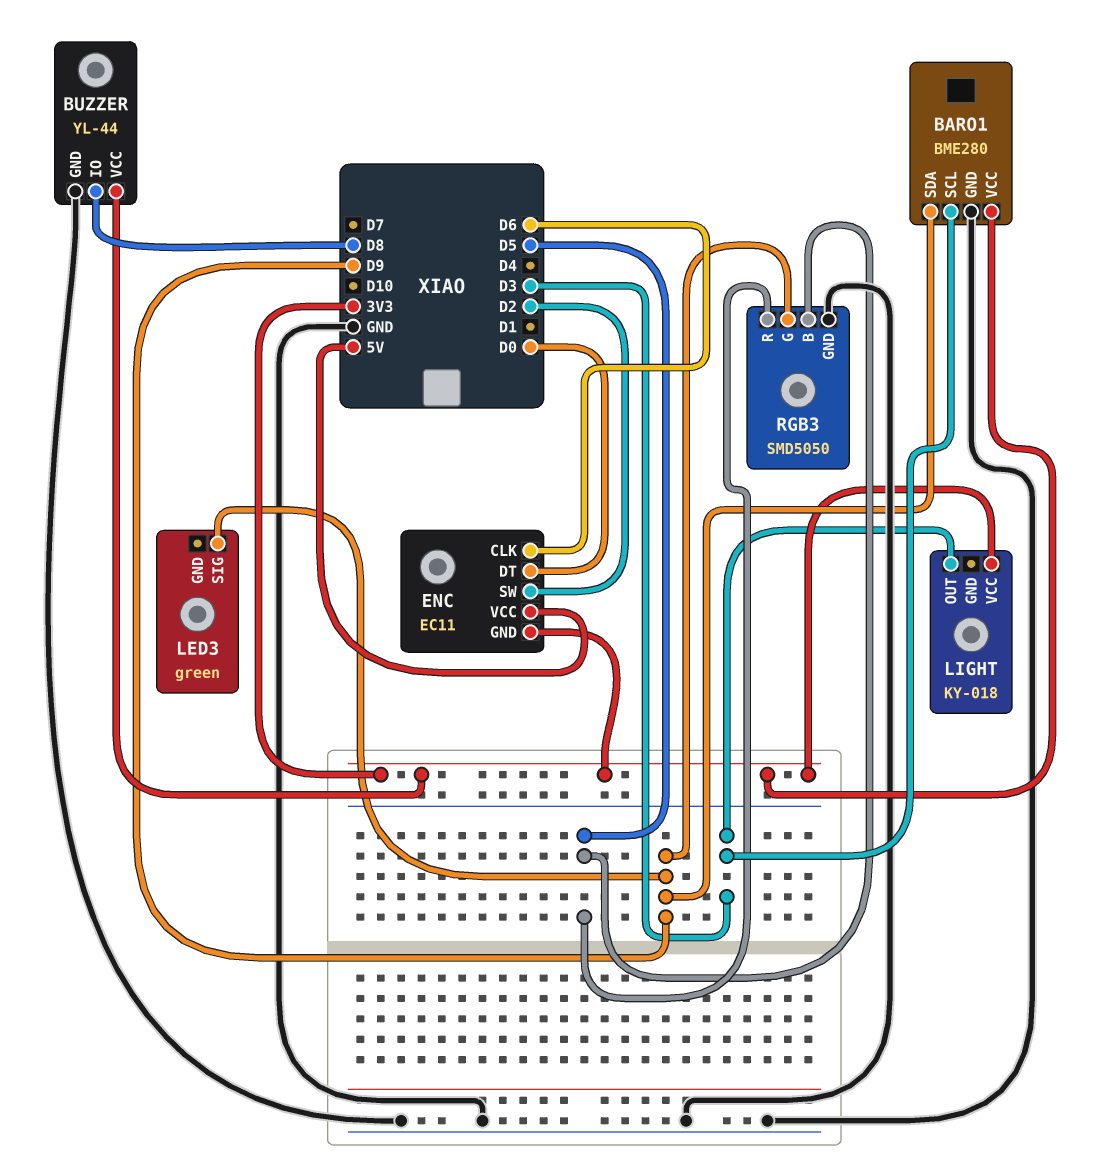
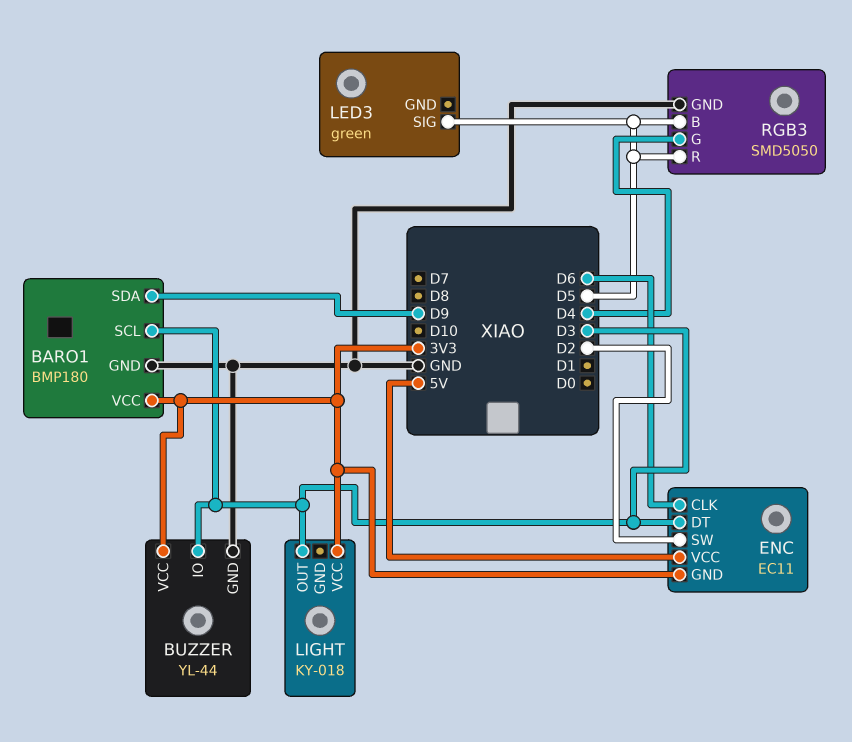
BARO1: BME280 -> BMP180
BUZZER pin IO: D8 -> D3
ENC pin DT: D0 -> D3
LED3 pin SIG: D9 -> D5
RGB3 pin G: D9 -> D4

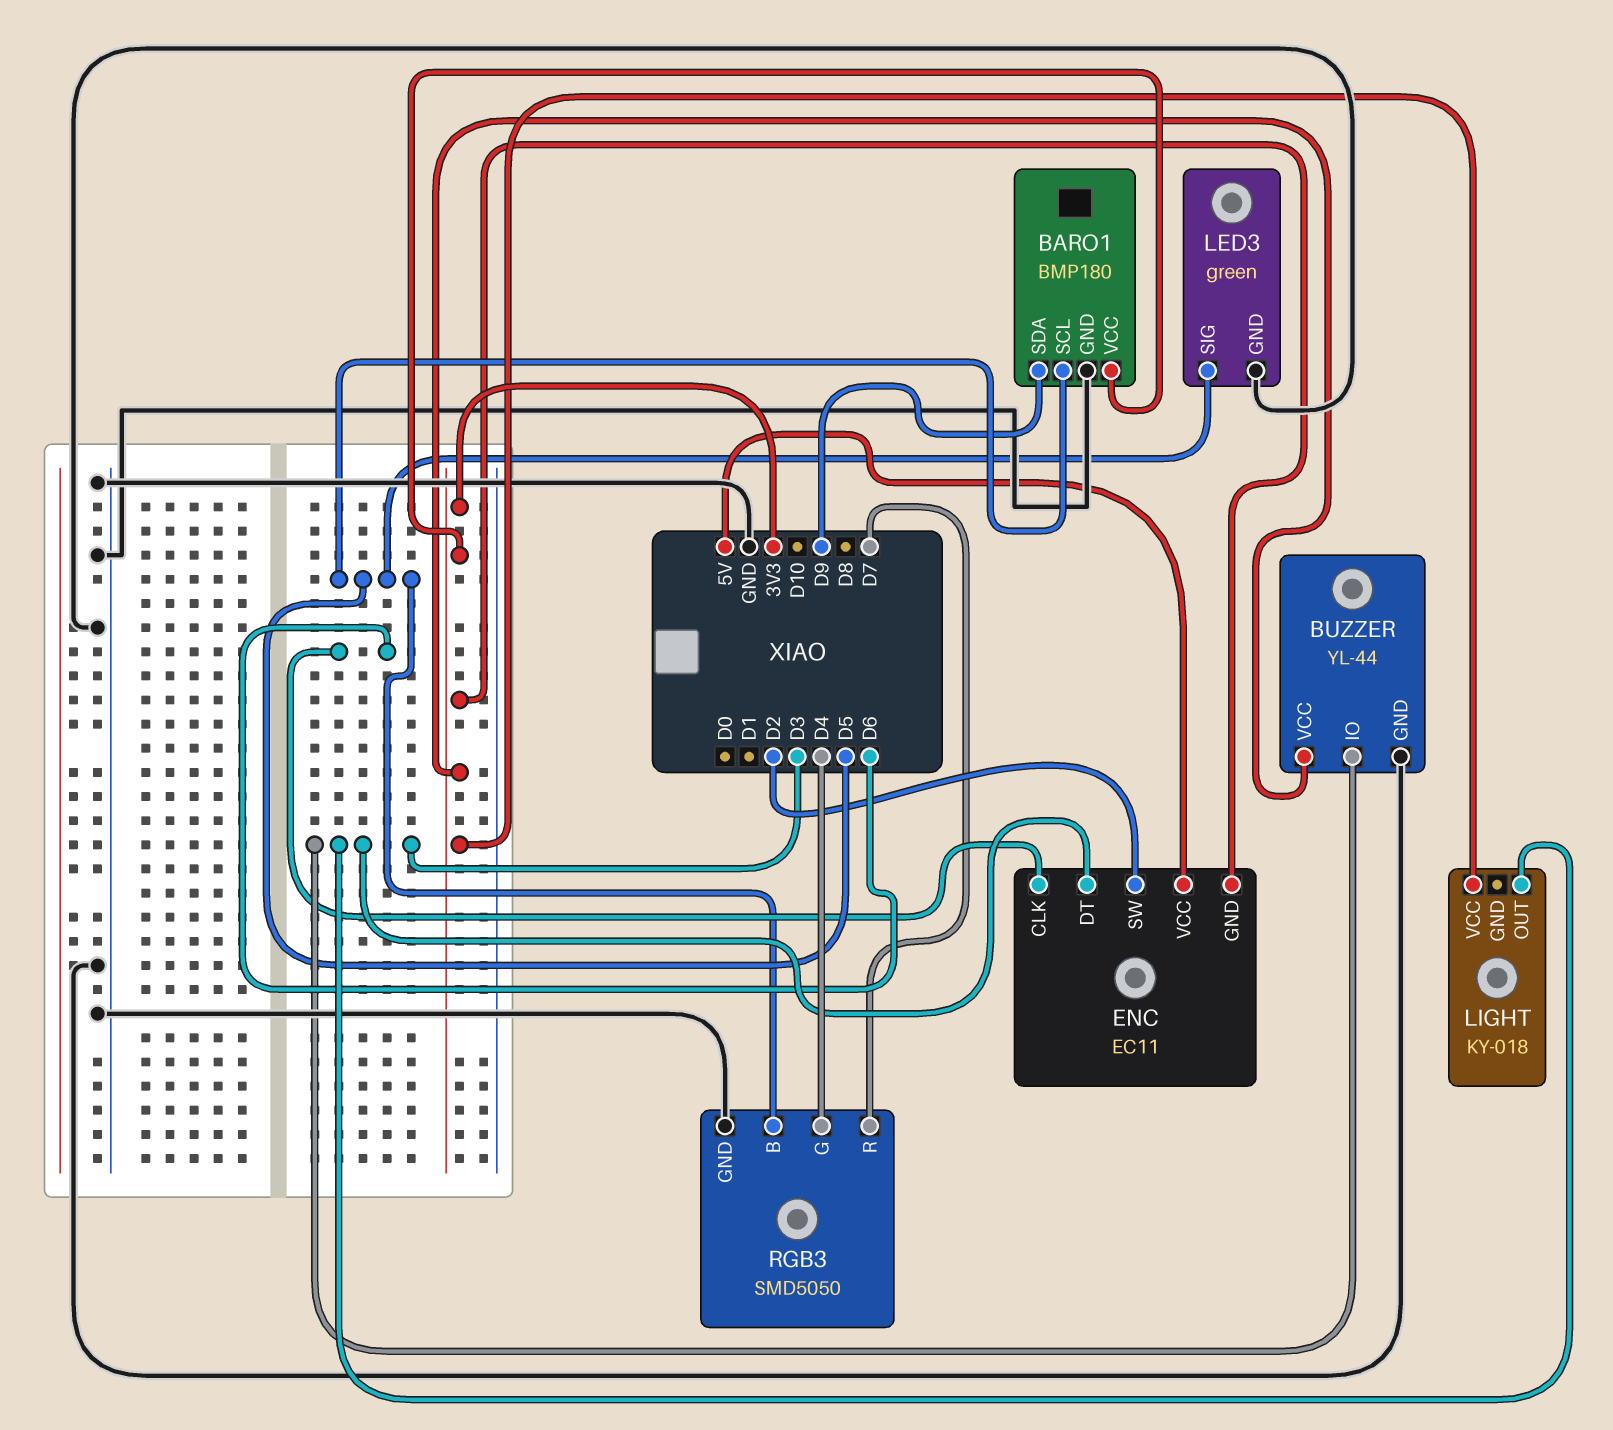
BARO1 pin SCL: D3 -> D5
LED3 pin GND: none -> GND
RGB3 pin R: D5 -> D7

